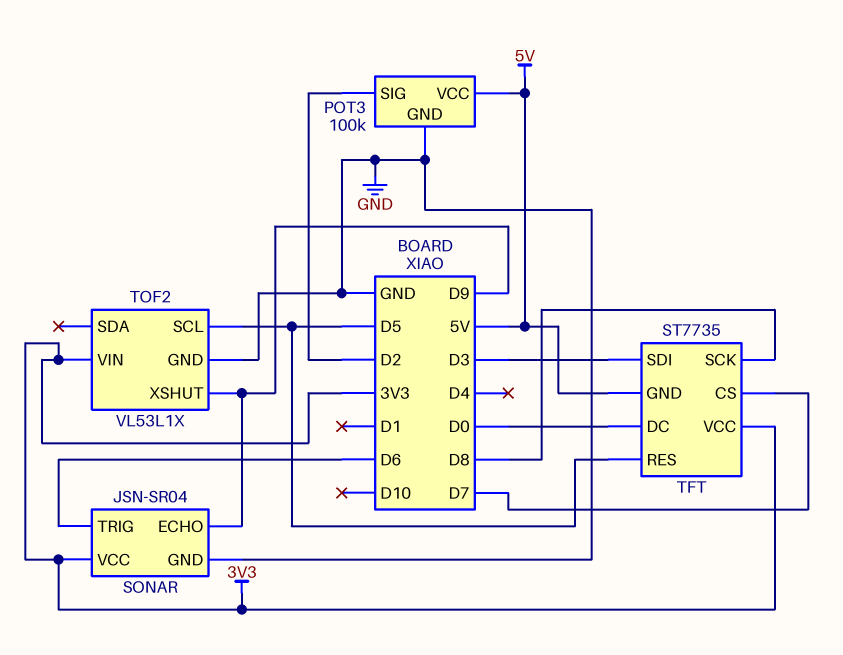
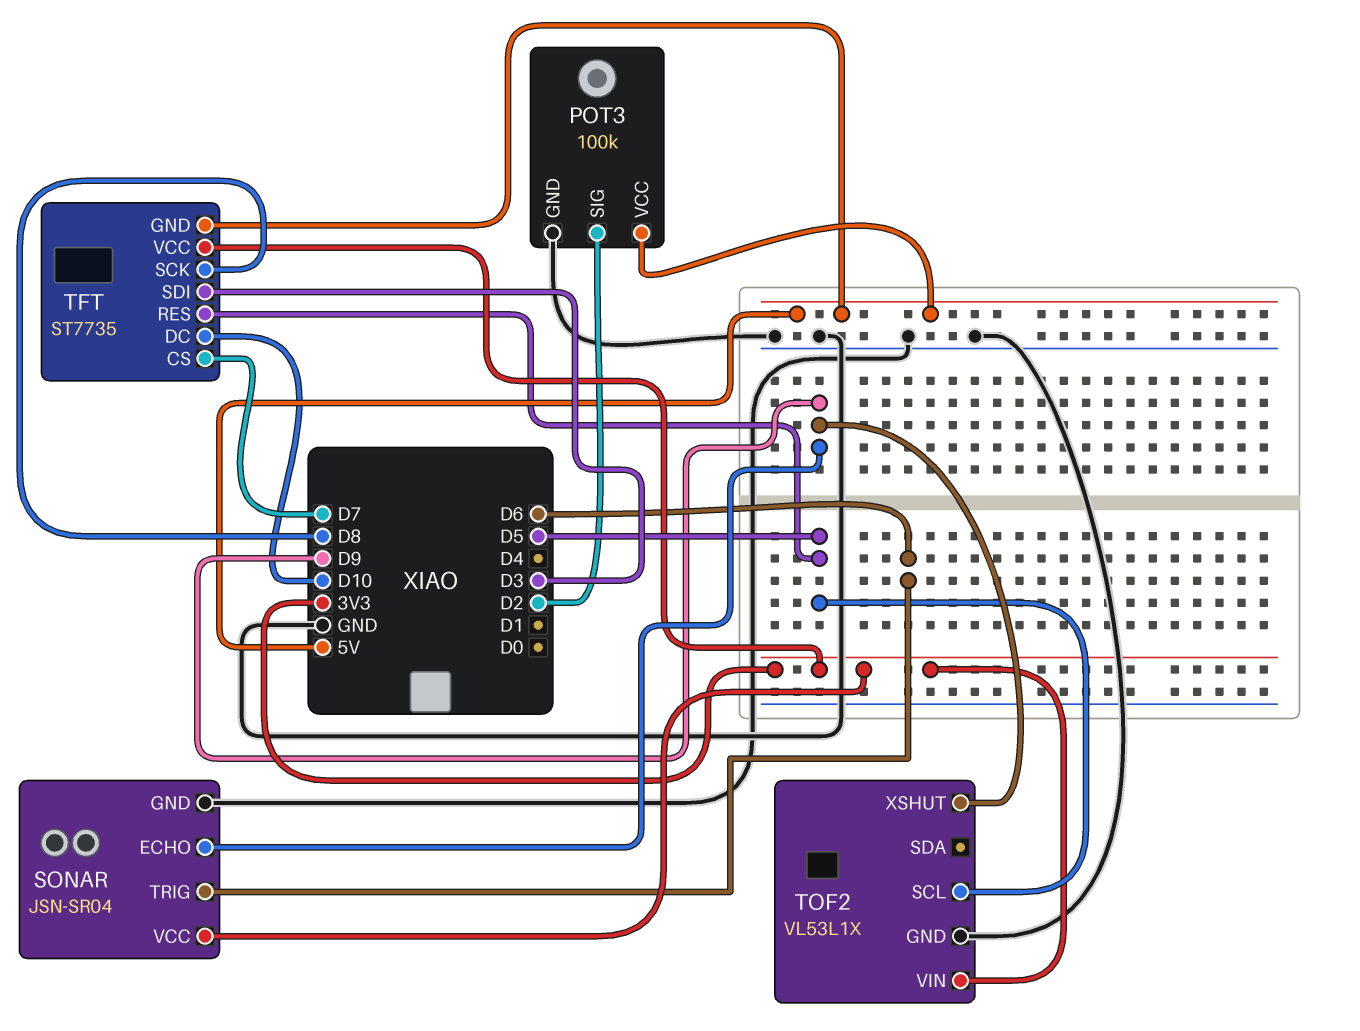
TFT pin DC: D0 -> D10

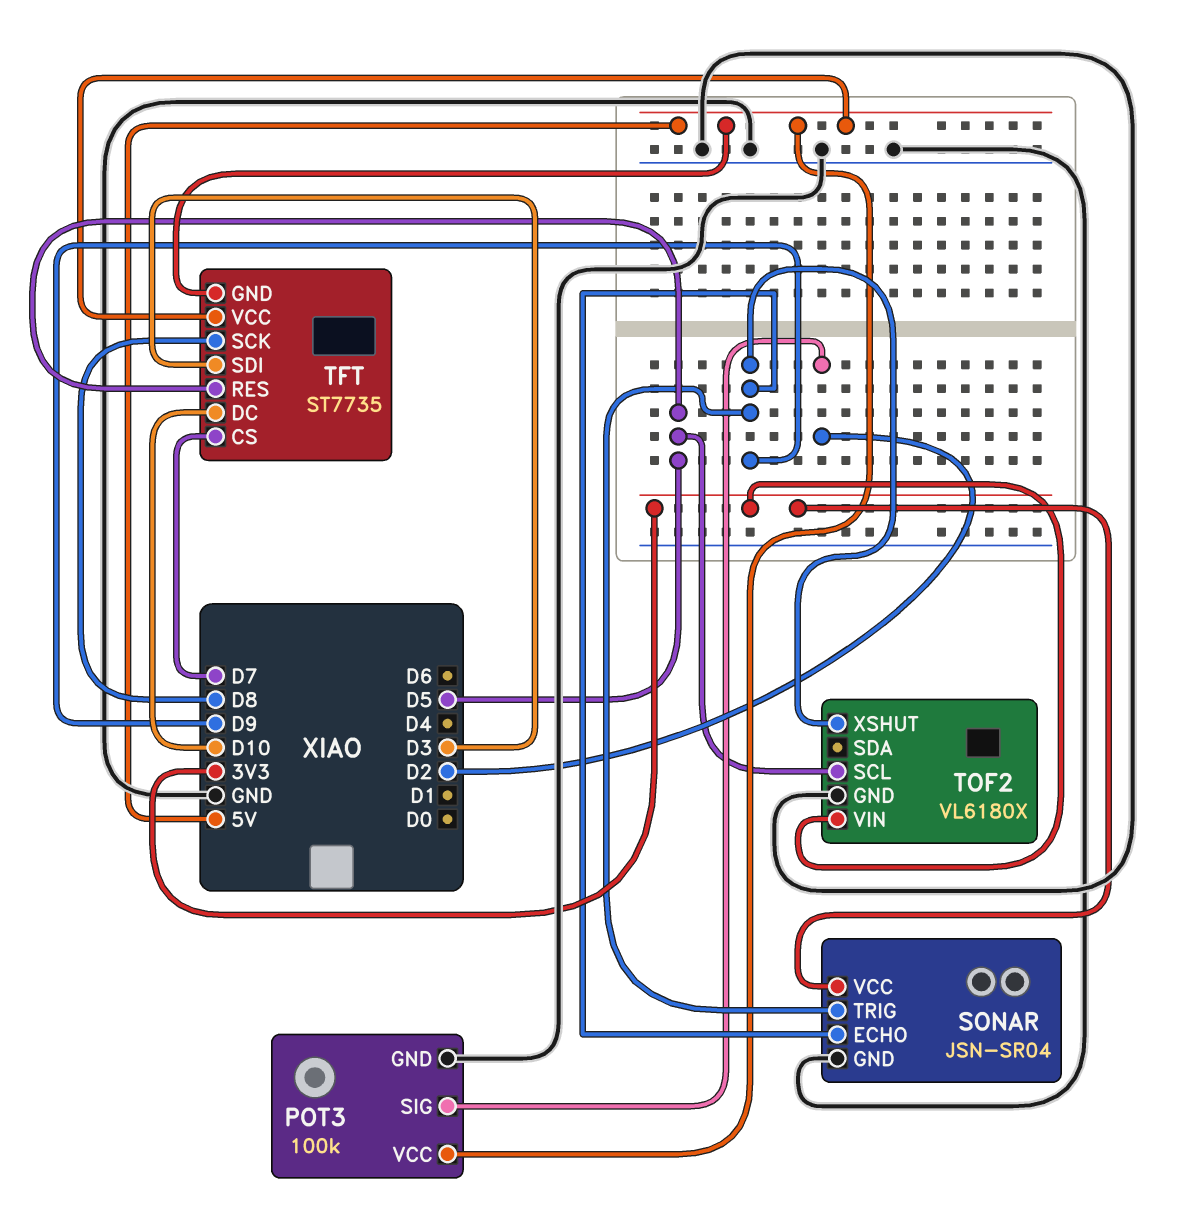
SONAR pin TRIG: D6 -> D9
TFT pin VCC: 3V3 -> 5V
TOF2: VL53L1X -> VL6180X

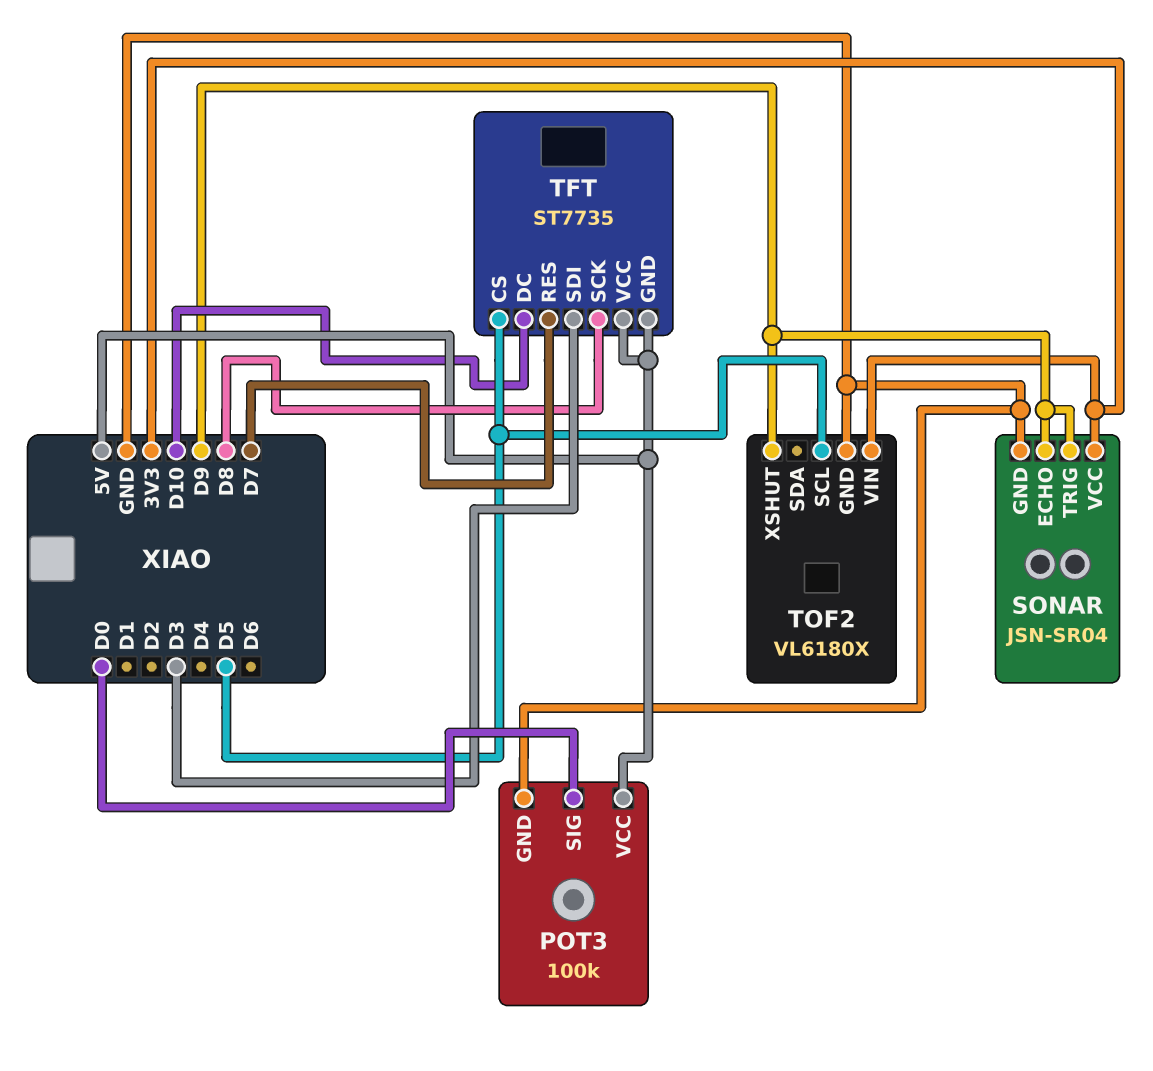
POT3 pin SIG: D2 -> D0
TFT pin CS: D7 -> D5
TFT pin RES: D5 -> D7

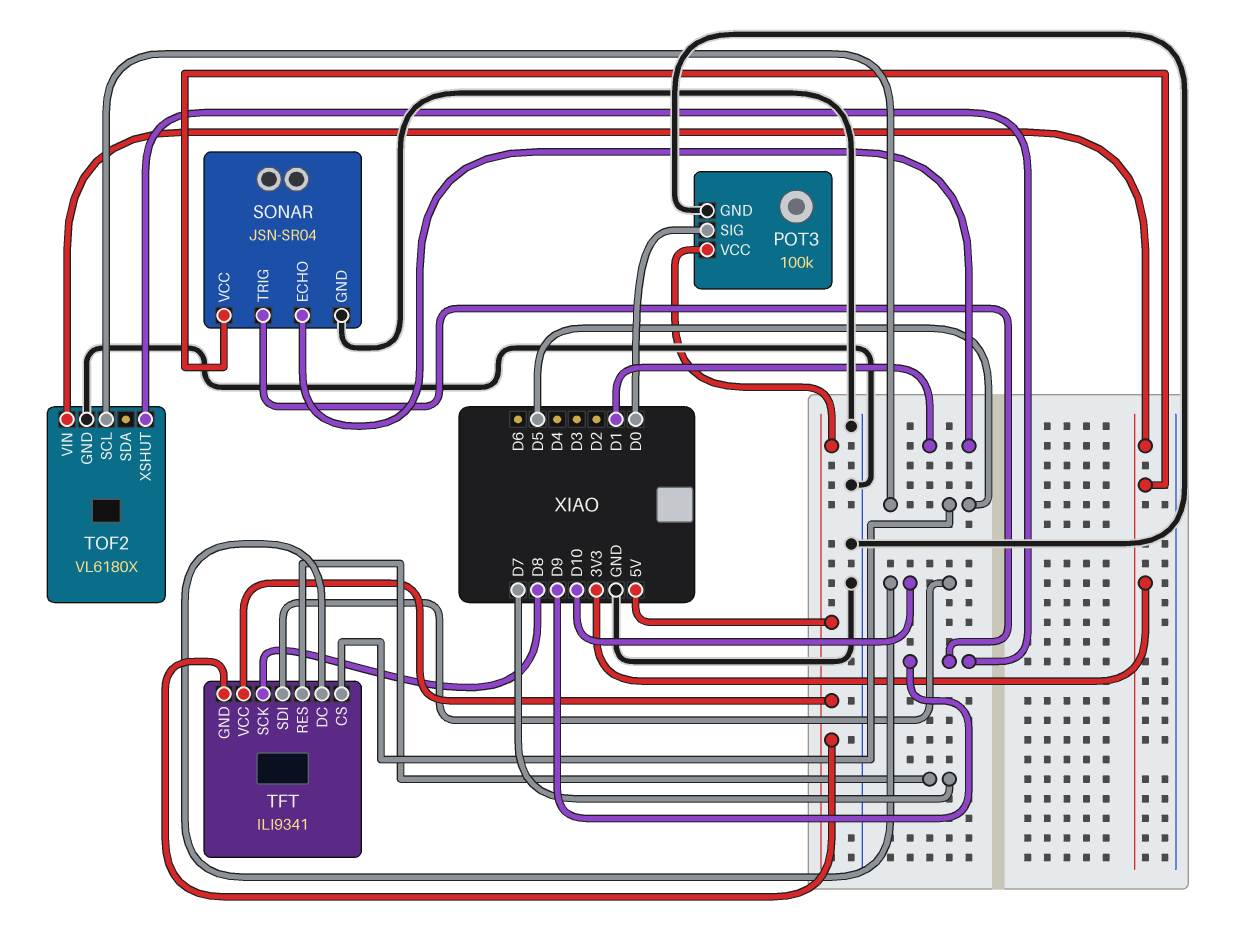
SONAR pin ECHO: D9 -> D1
TFT: ST7735 -> ILI9341
TFT pin SDI: D3 -> D10

